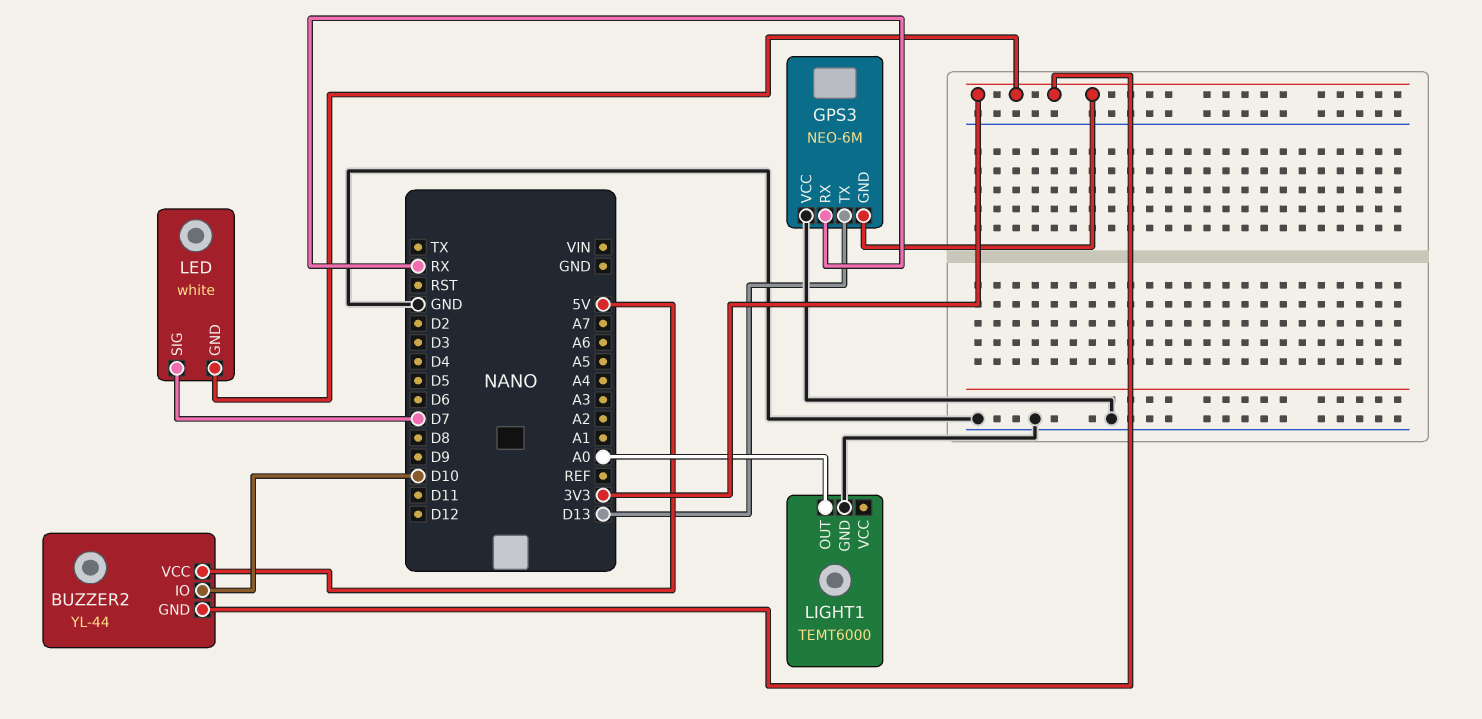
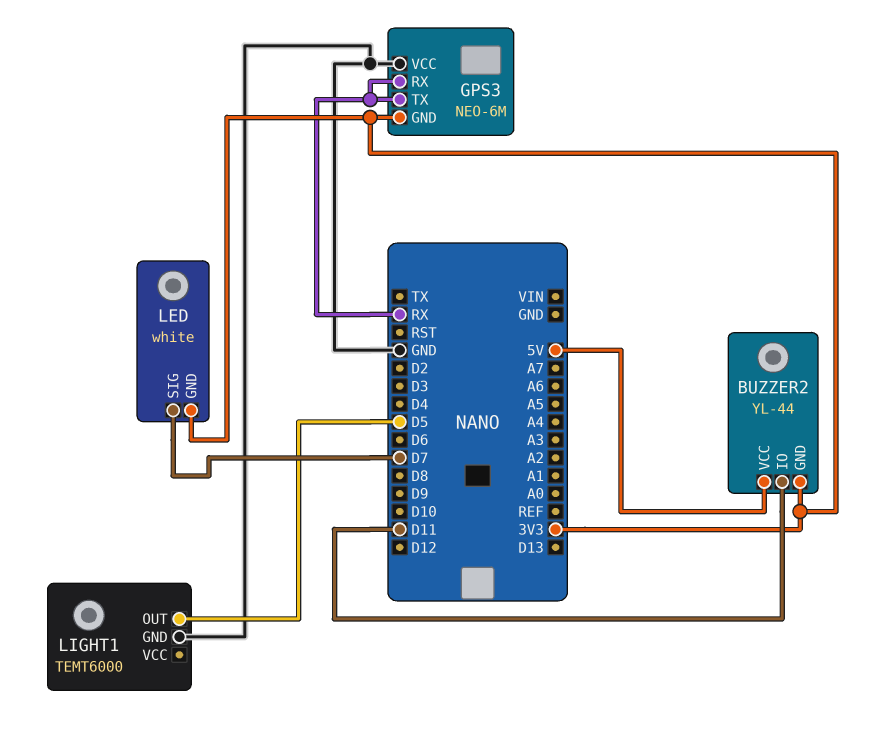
BUZZER2 pin IO: D10 -> D11
GPS3 pin TX: D13 -> RX
LIGHT1 pin OUT: A0 -> D5

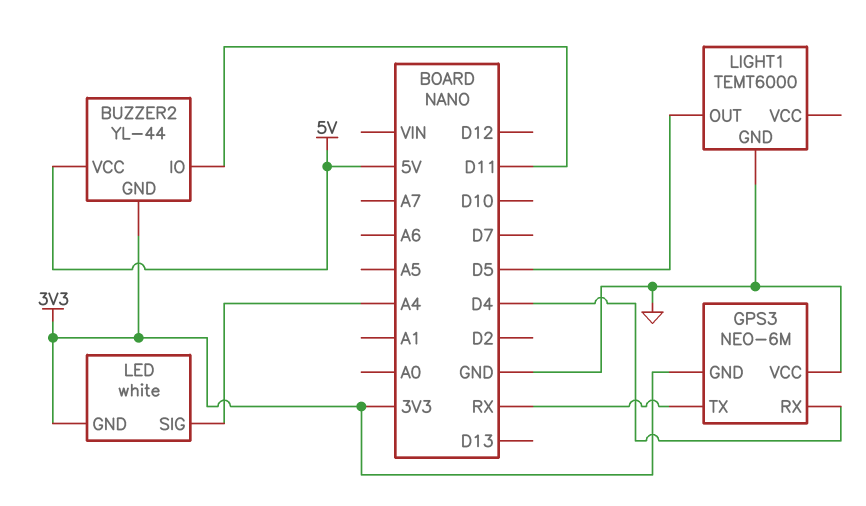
GPS3 pin RX: RX -> D4
LED pin SIG: D7 -> A4

